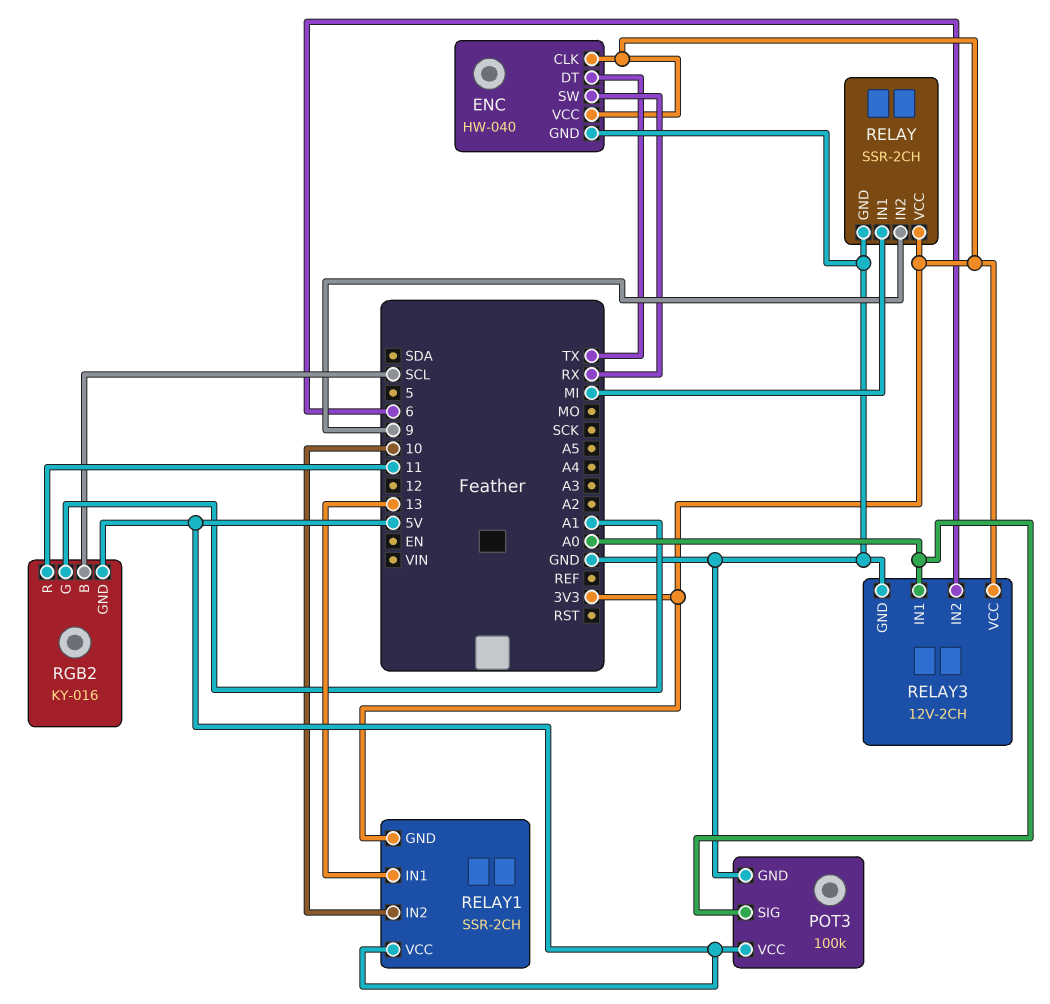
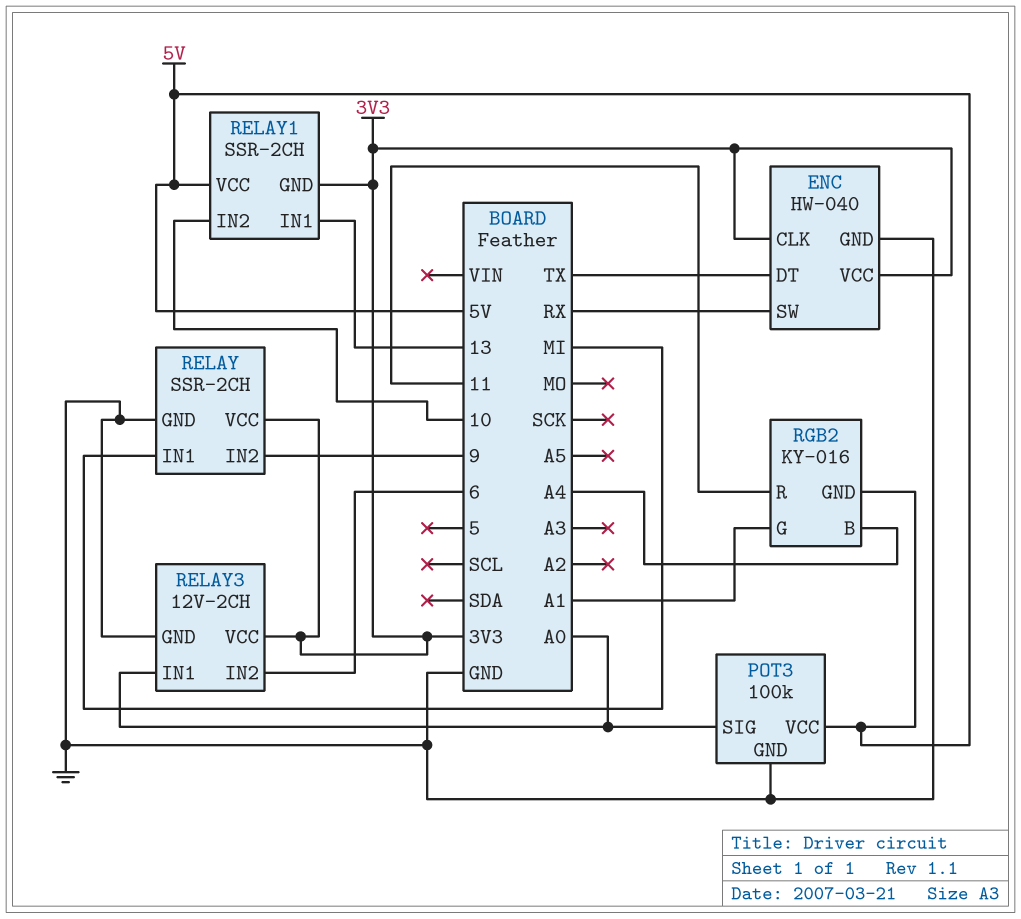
RGB2 pin B: SCL -> A4

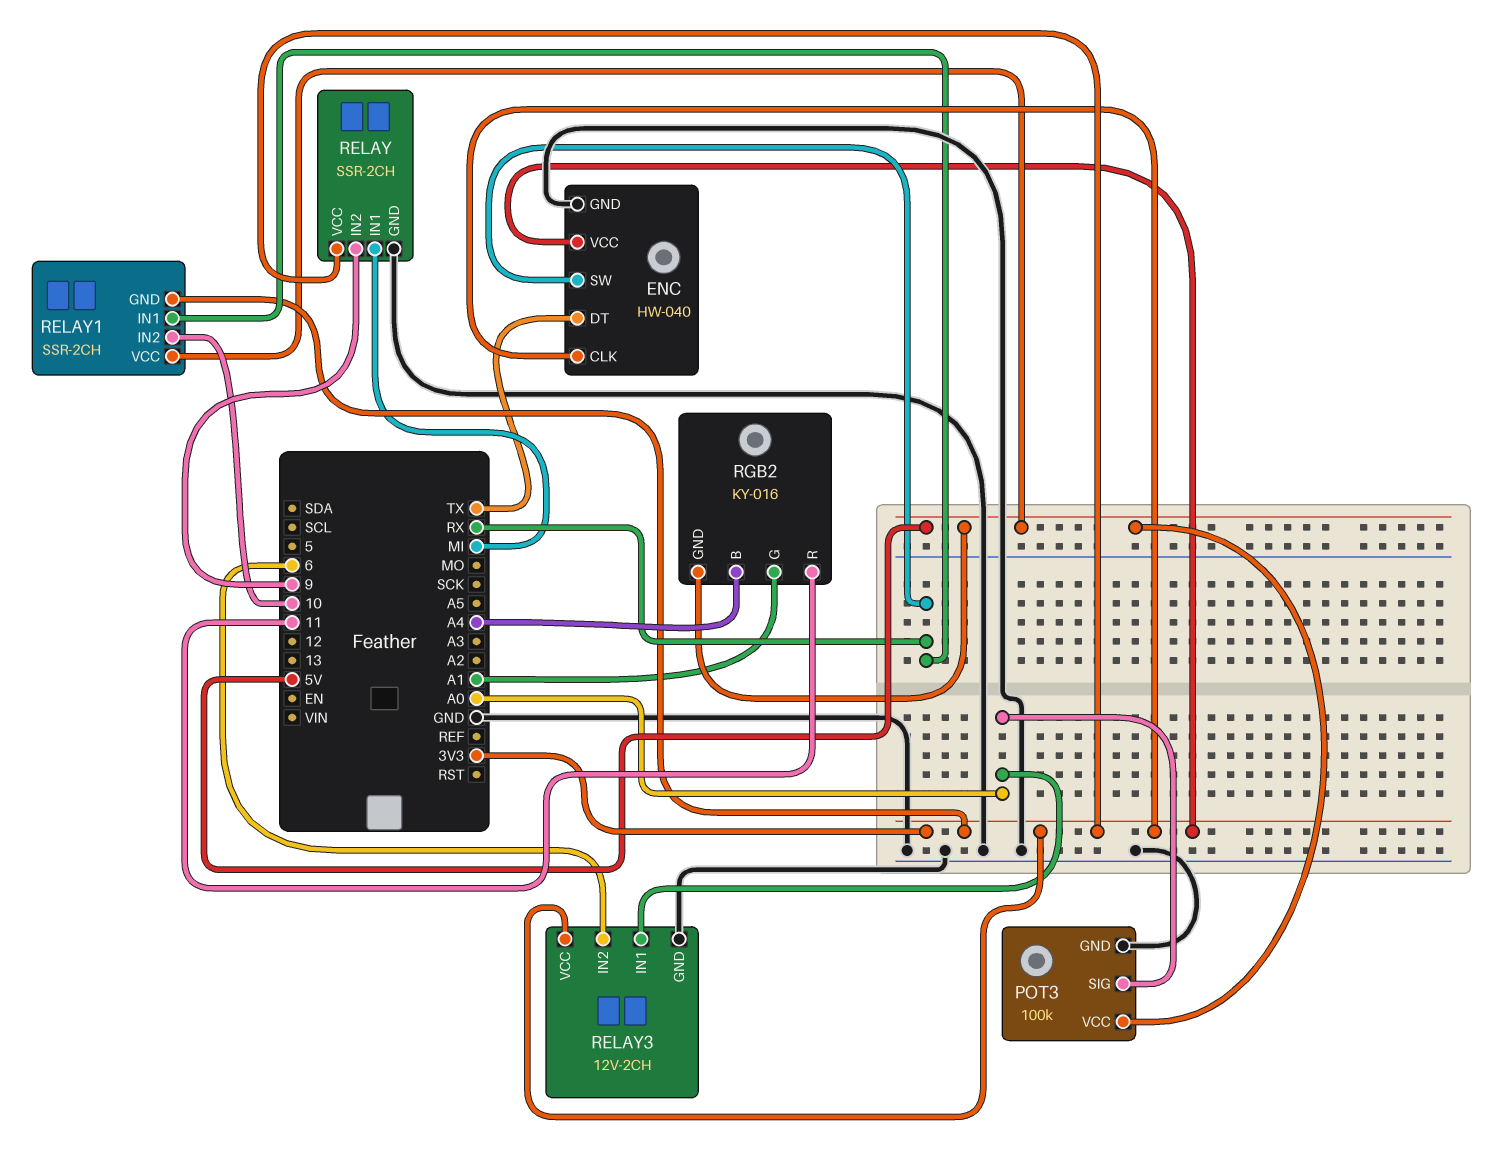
RELAY1 pin IN1: 13 -> RX

